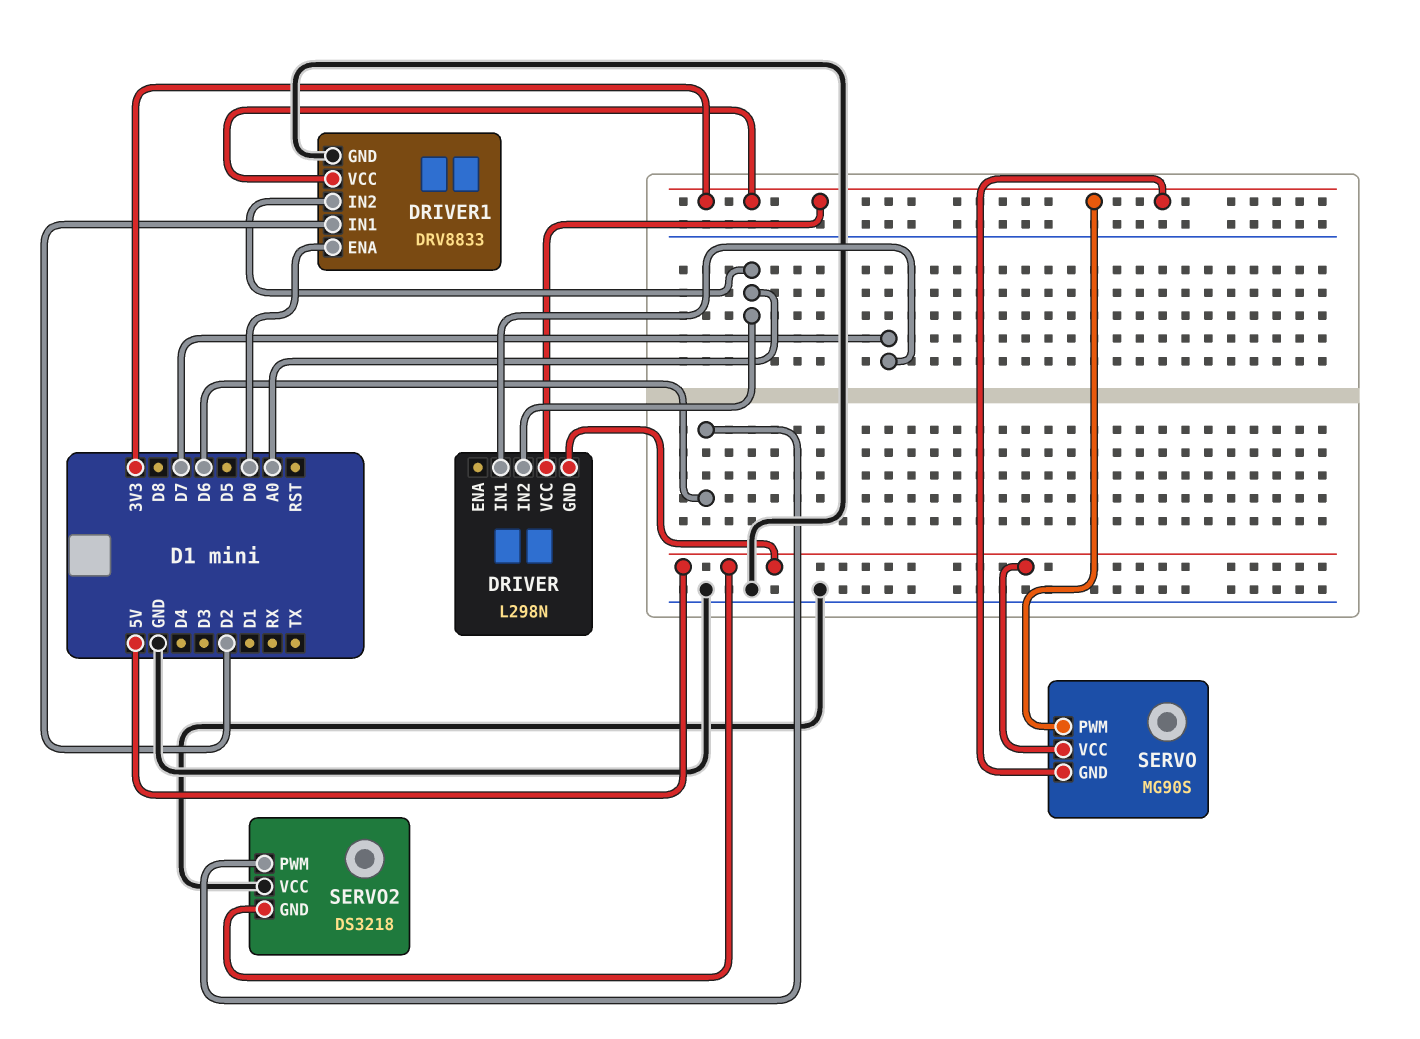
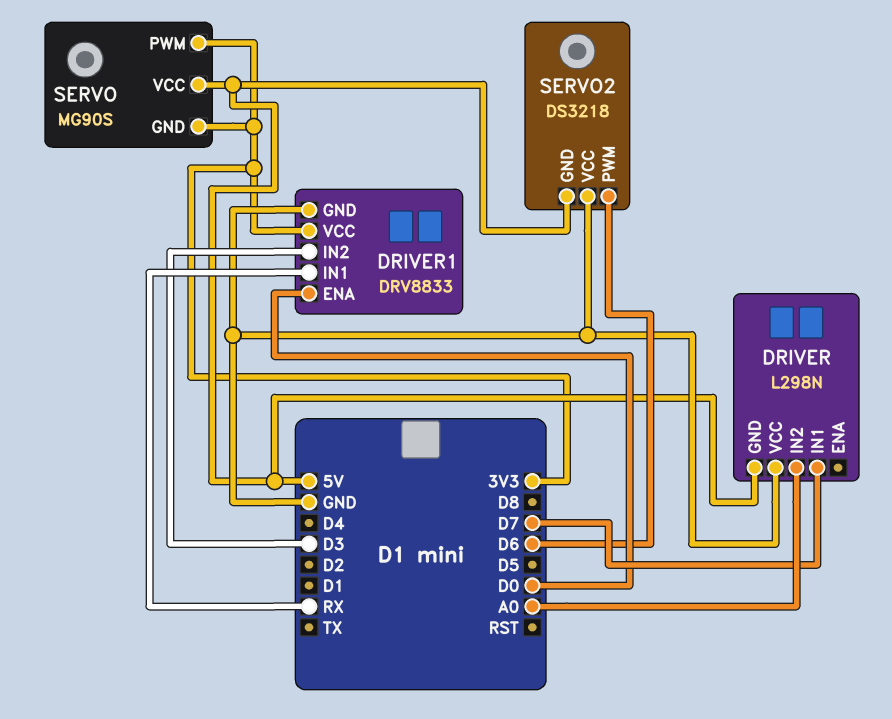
DRIVER pin VCC: 3V3 -> GND
DRIVER1 pin IN1: D2 -> RX
DRIVER1 pin IN2: A0 -> D3

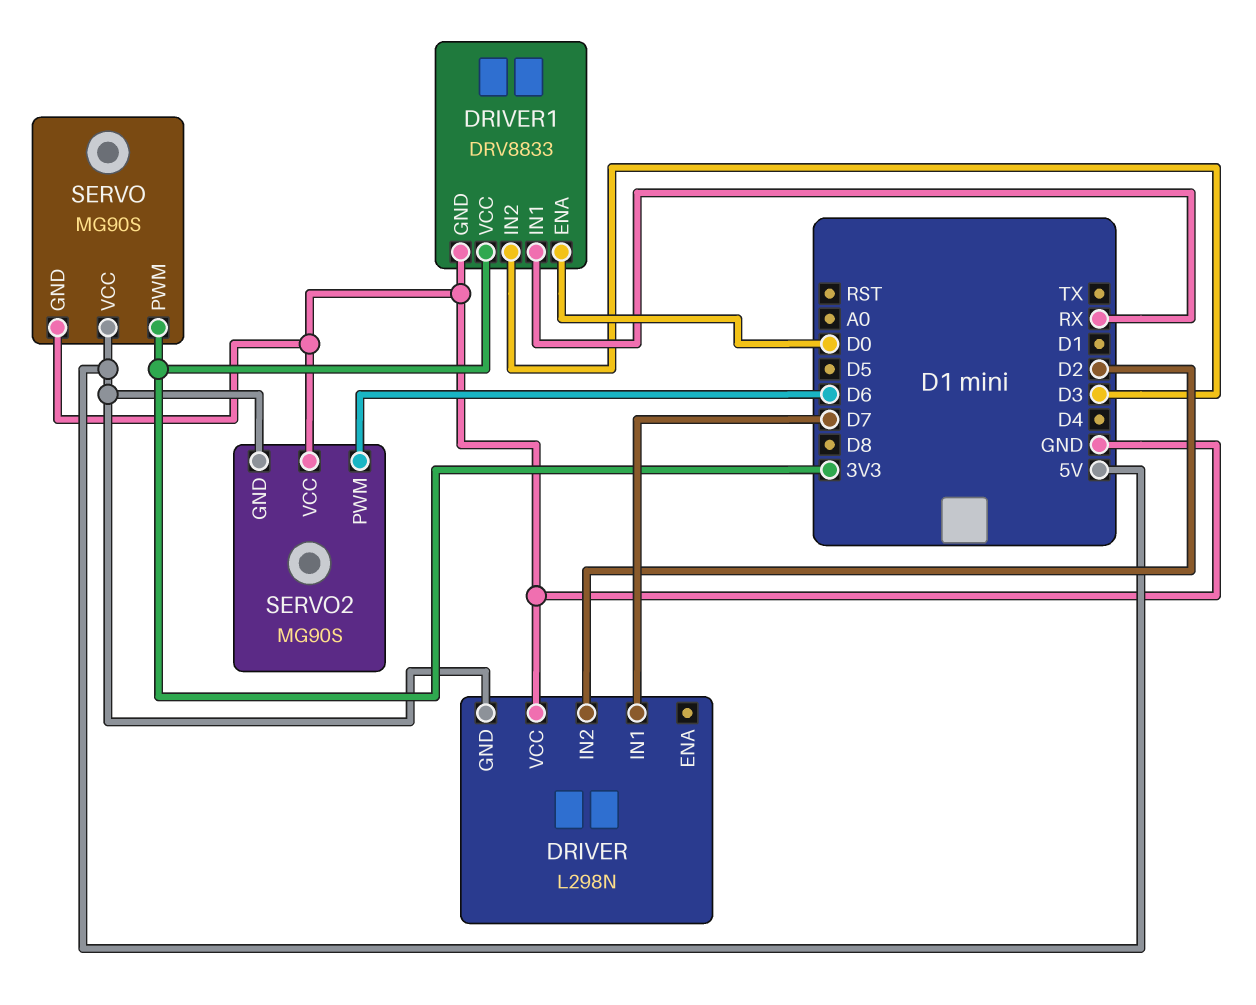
DRIVER pin IN2: A0 -> D2
SERVO pin GND: 3V3 -> GND
SERVO2: DS3218 -> MG90S

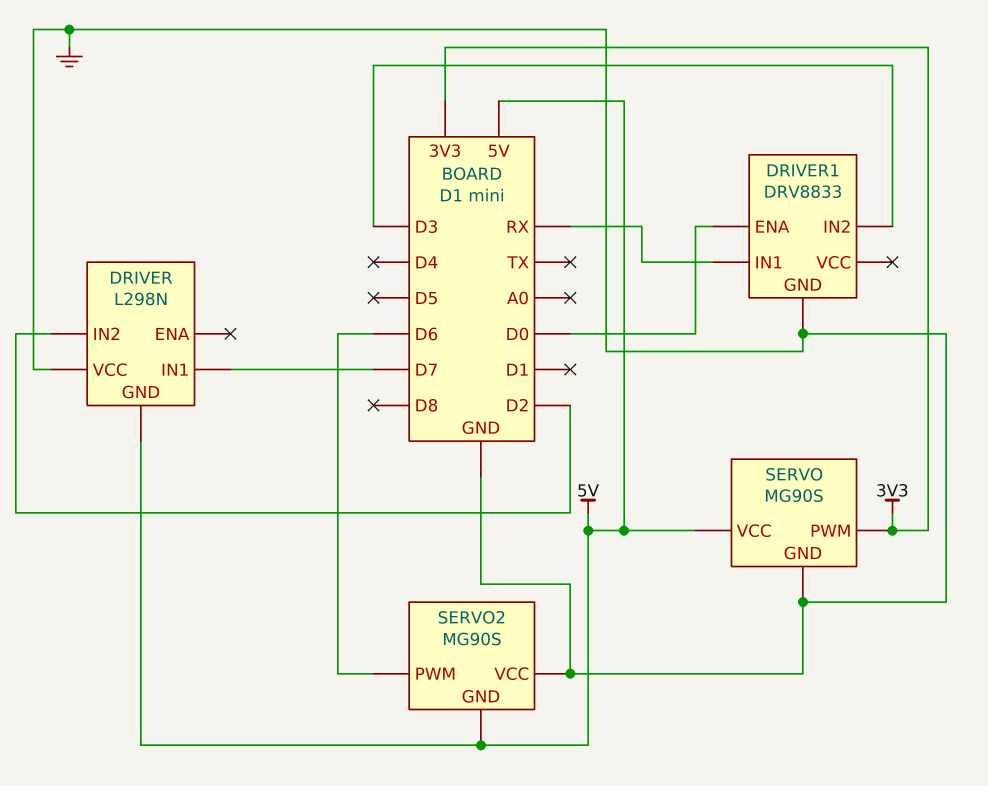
DRIVER1 pin VCC: 3V3 -> none

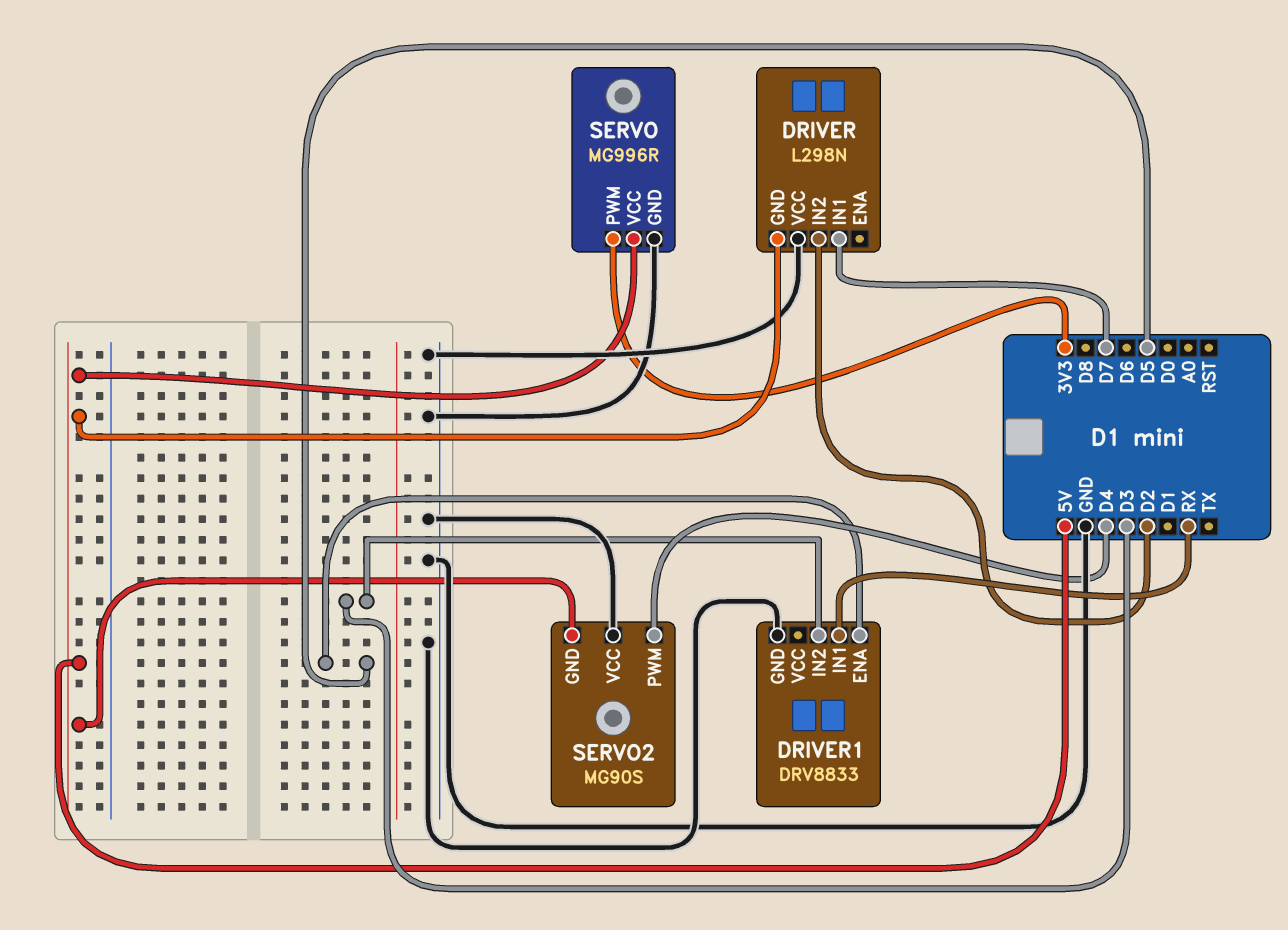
DRIVER1 pin ENA: D0 -> D5
SERVO: MG90S -> MG996R
SERVO2 pin PWM: D6 -> D4

